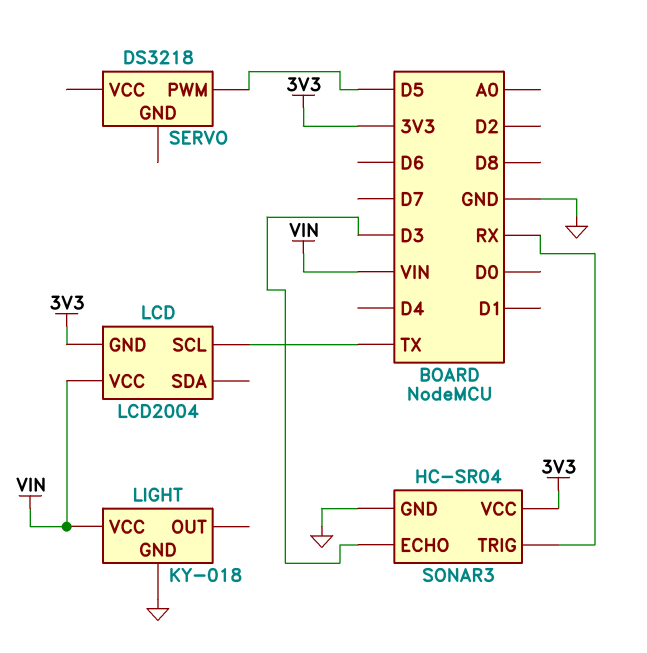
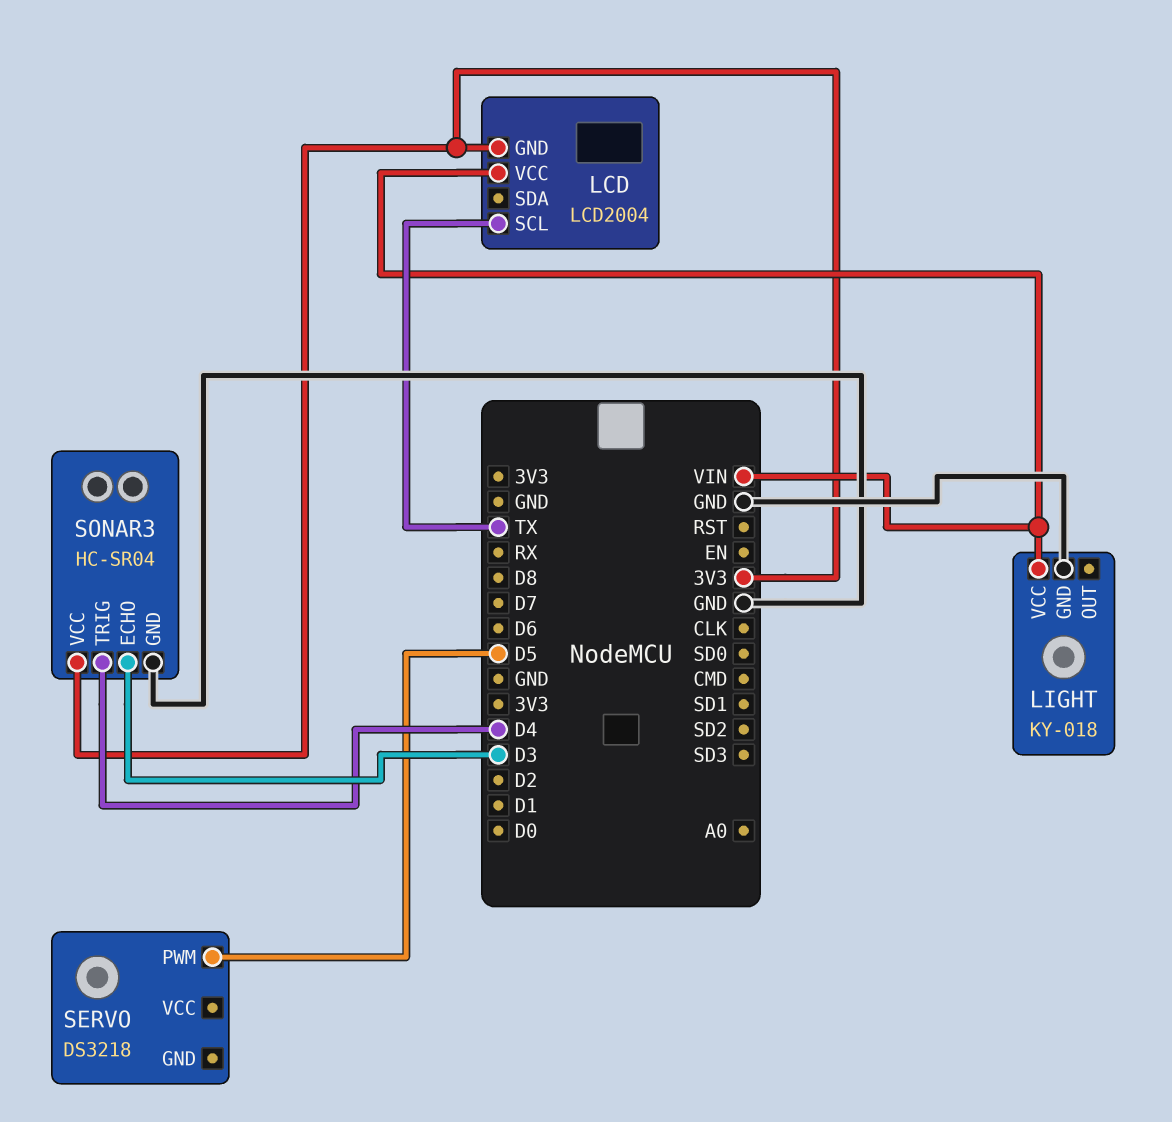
SONAR3 pin TRIG: RX -> D4

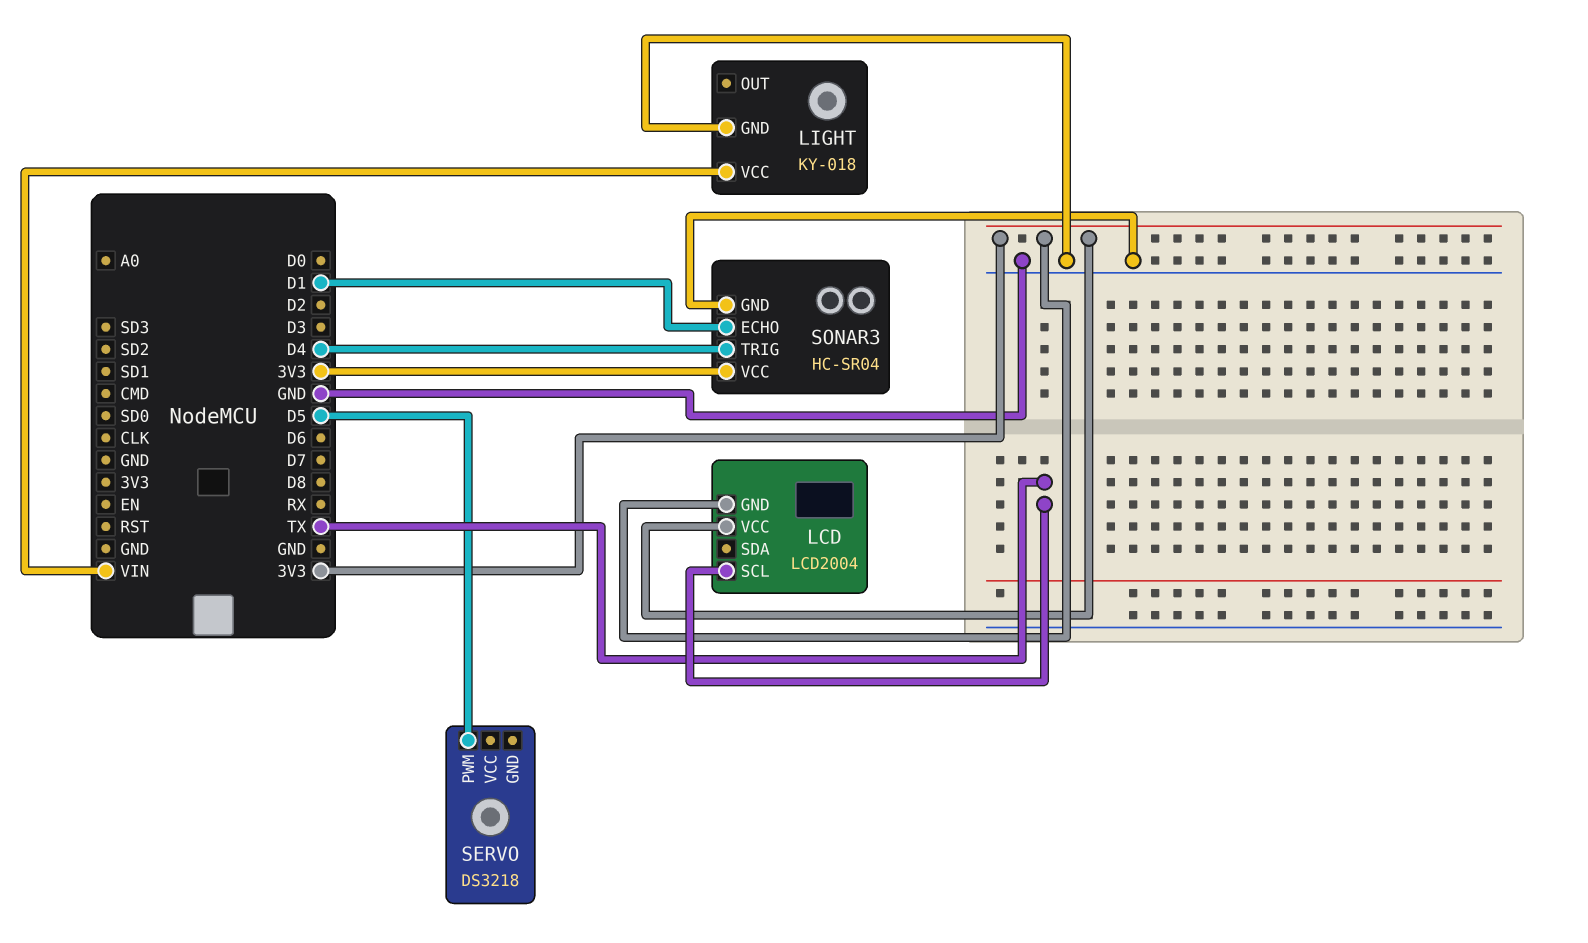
LCD pin VCC: VIN -> 3V3
SONAR3 pin ECHO: D3 -> D1

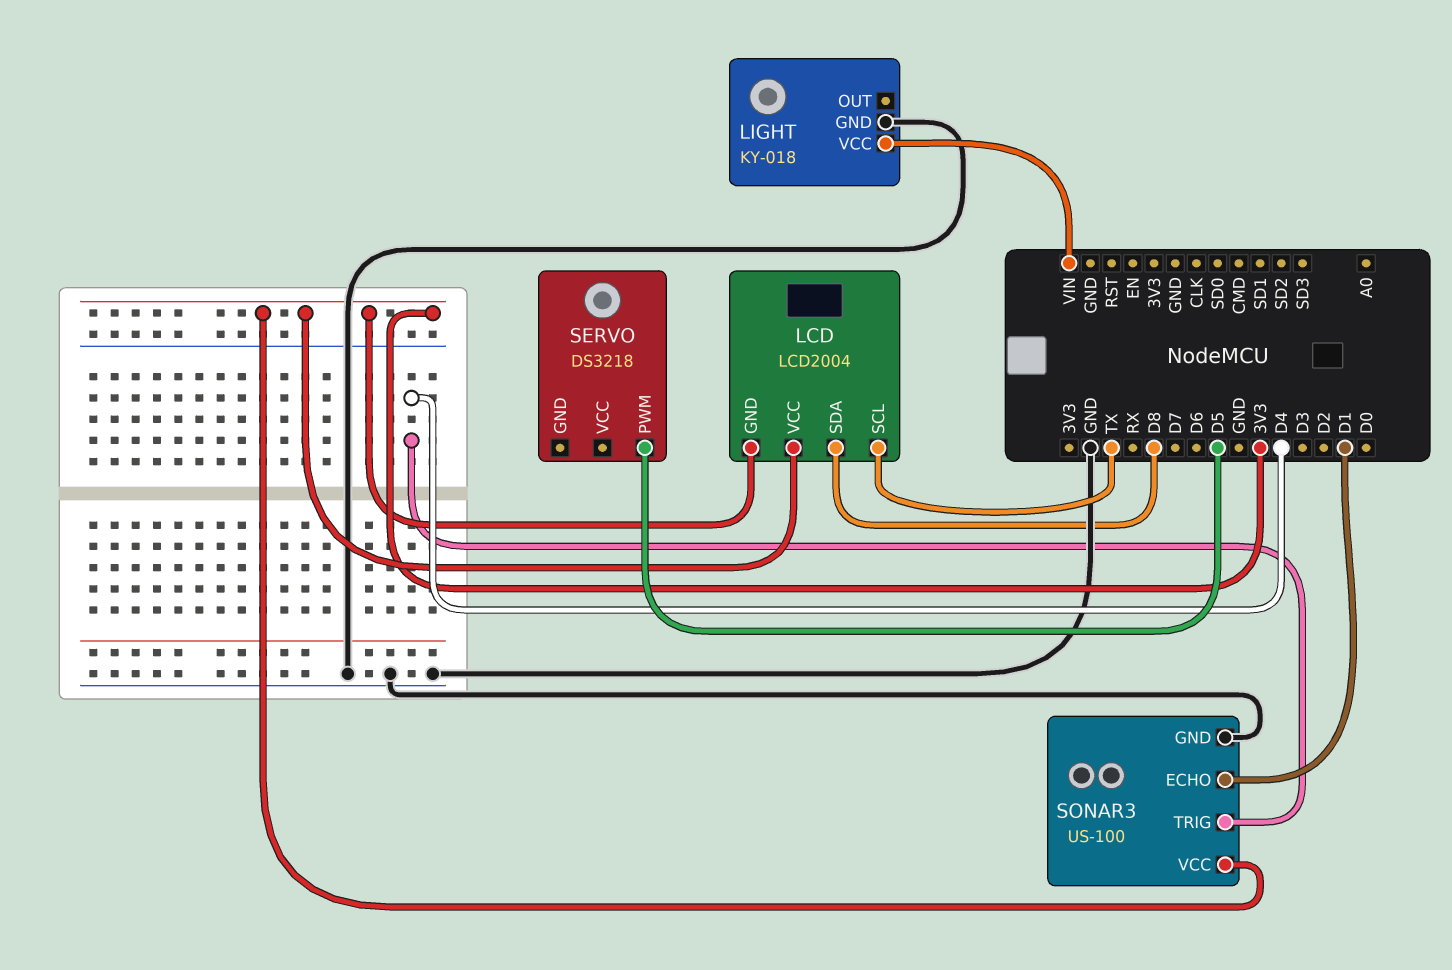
LCD pin SDA: none -> D8
SONAR3: HC-SR04 -> US-100

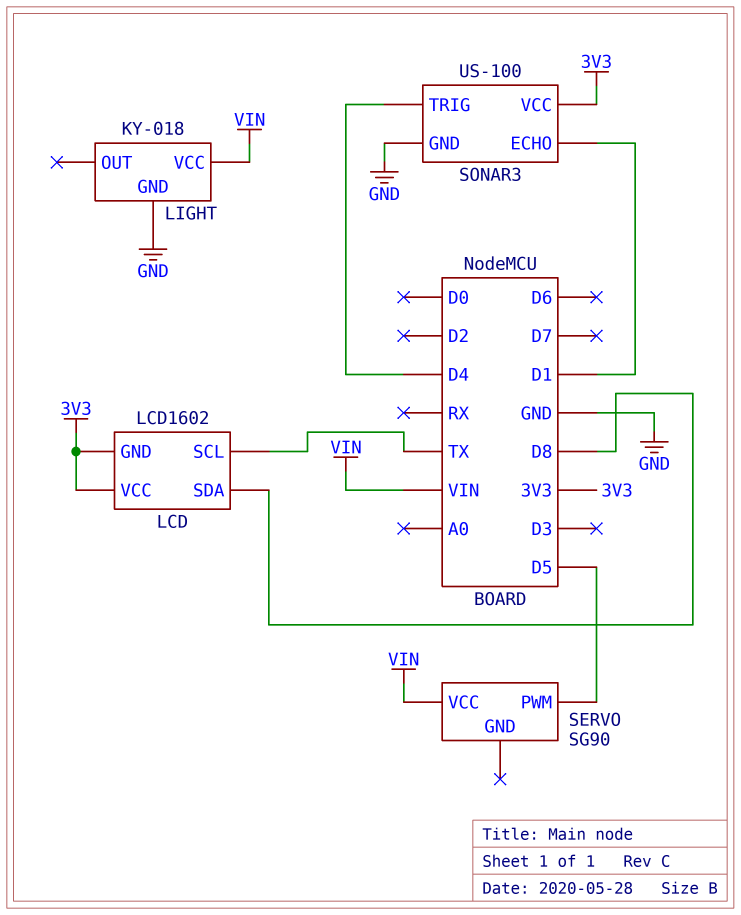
LCD: LCD2004 -> LCD1602
SERVO: DS3218 -> SG90
SERVO pin VCC: none -> VIN

